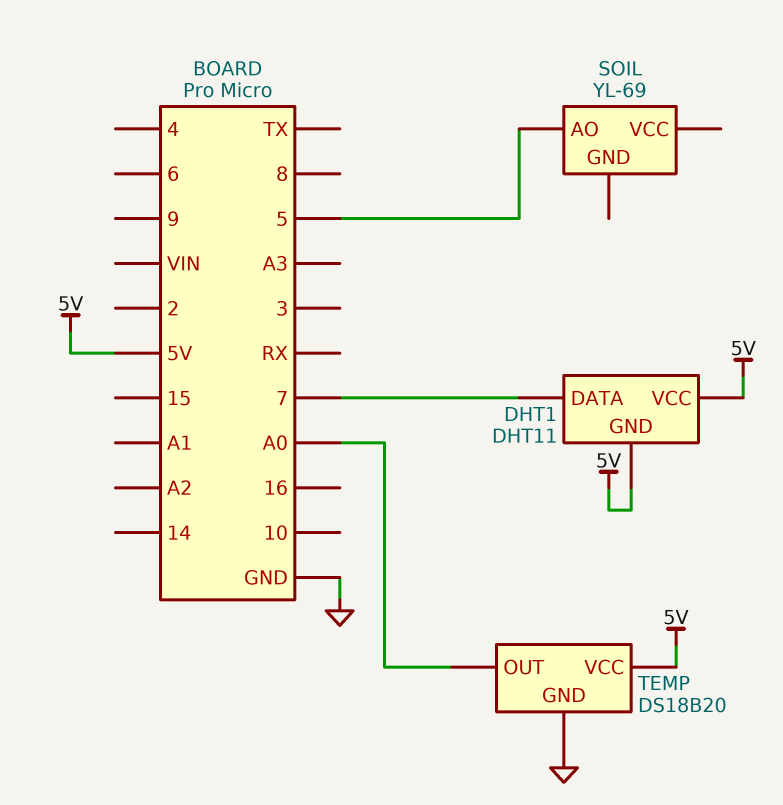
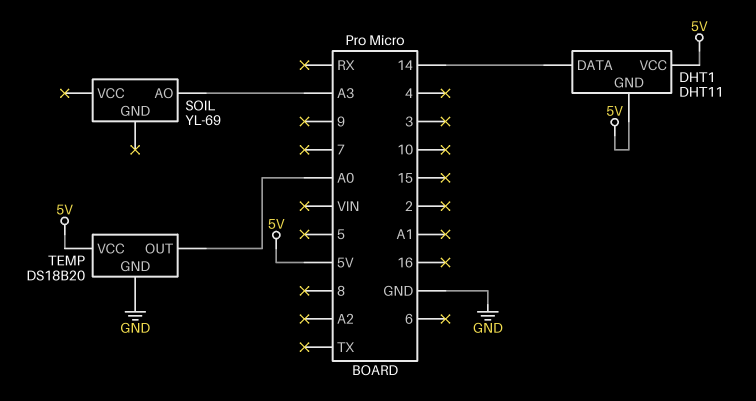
DHT1 pin DATA: 7 -> 14
SOIL pin AO: 5 -> A3

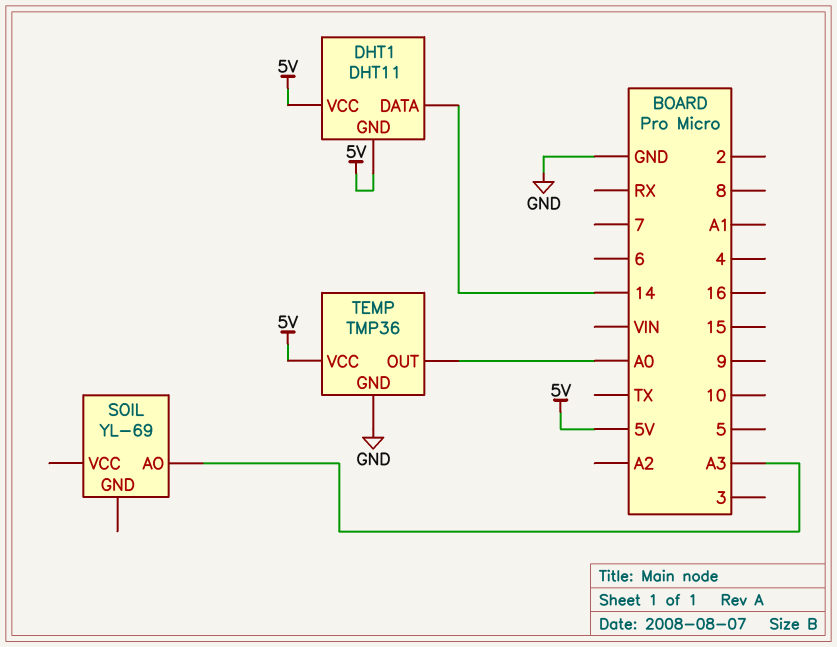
TEMP: DS18B20 -> TMP36

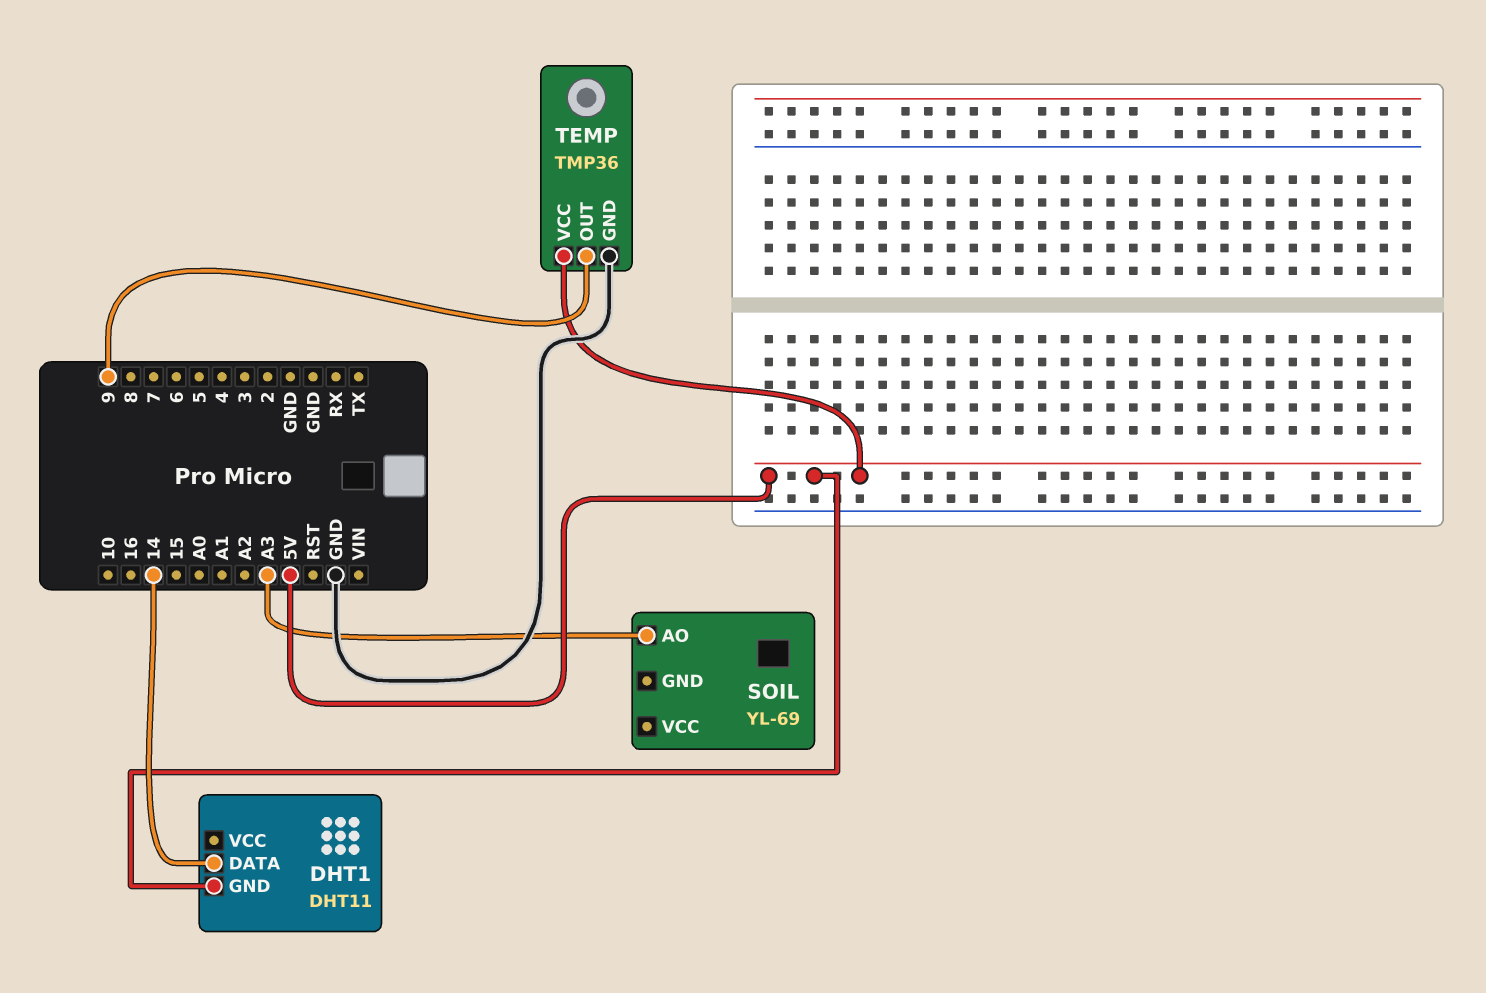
DHT1 pin VCC: 5V -> none
TEMP pin OUT: A0 -> 9

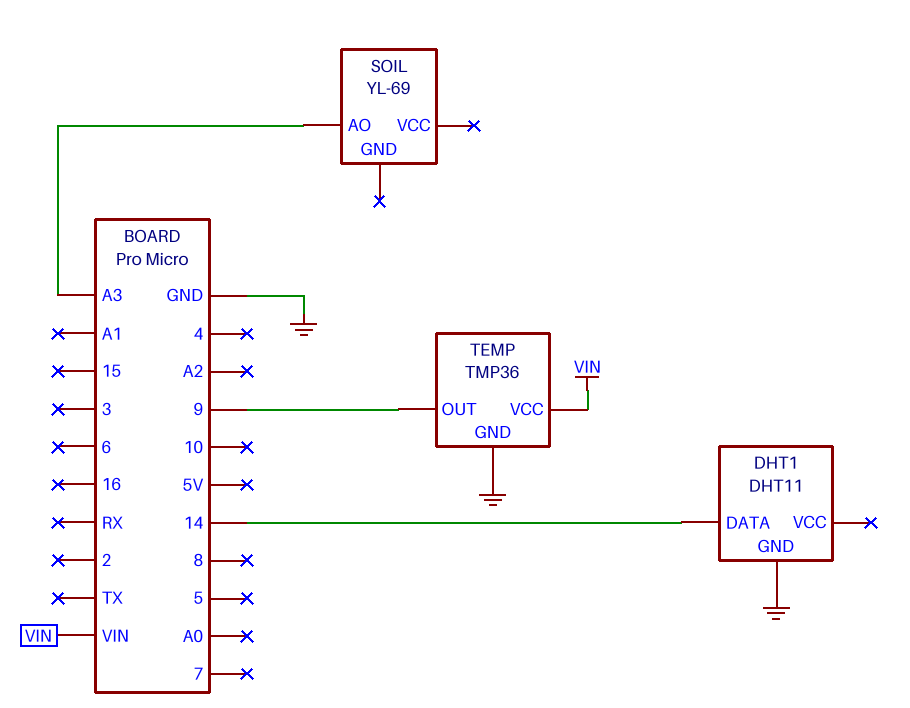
DHT1 pin GND: 5V -> GND
TEMP pin VCC: 5V -> VIN

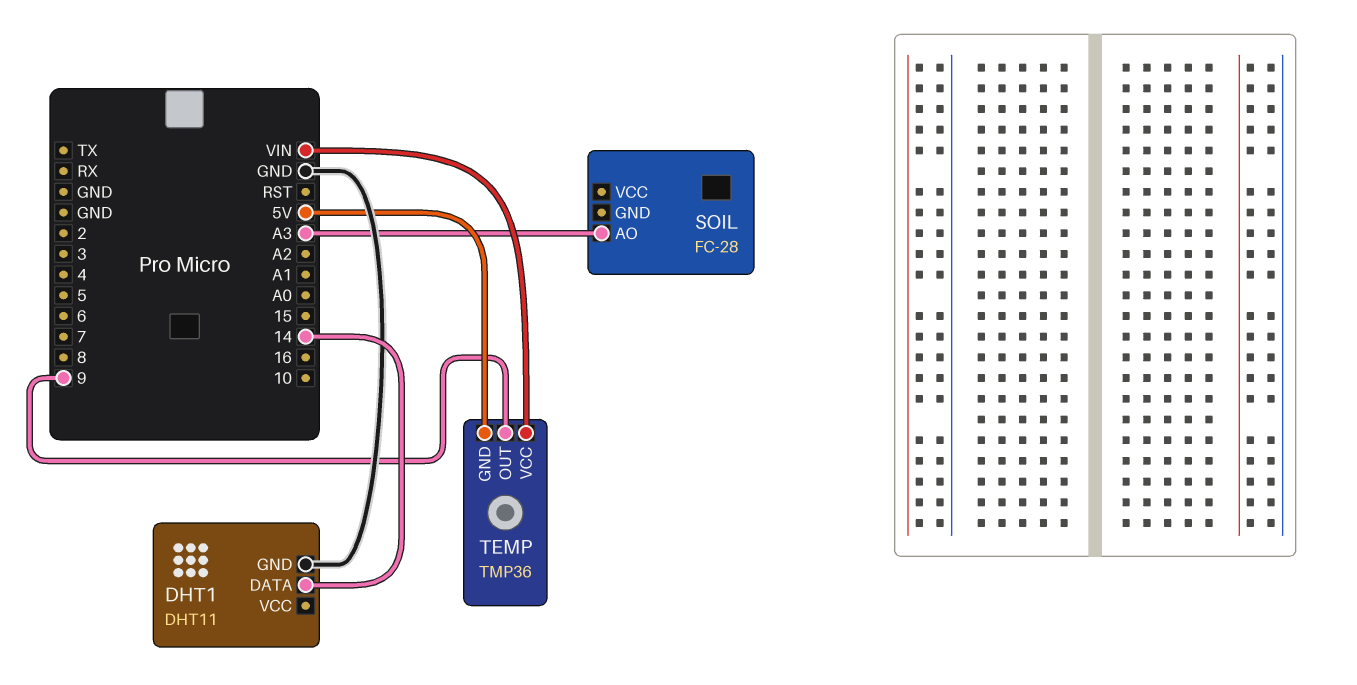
SOIL: YL-69 -> FC-28
TEMP pin GND: GND -> 5V

